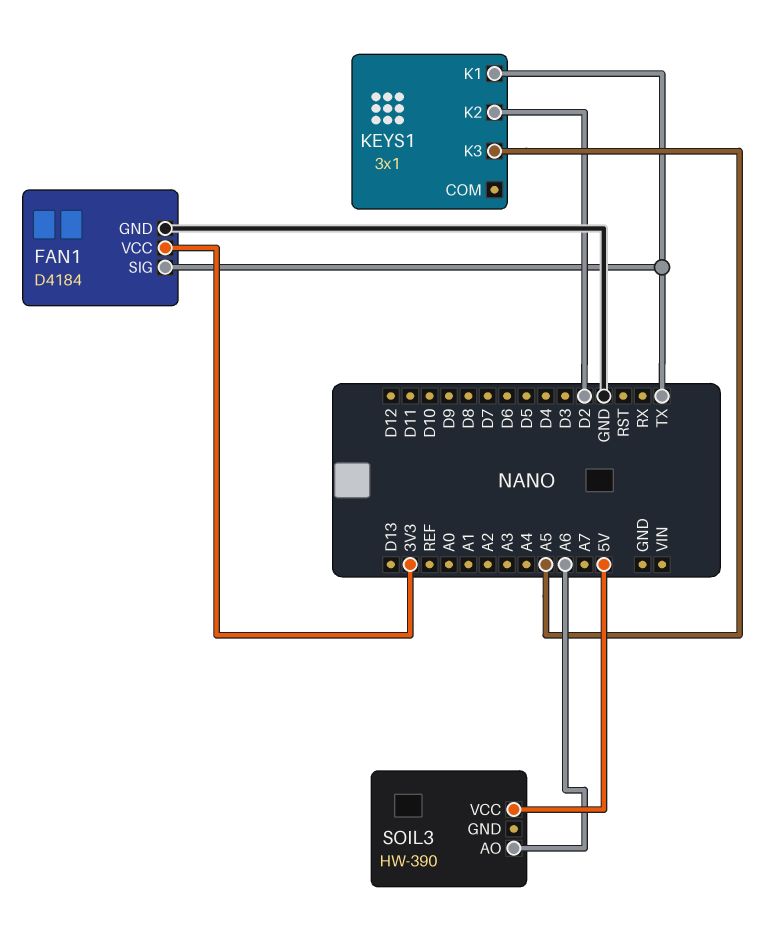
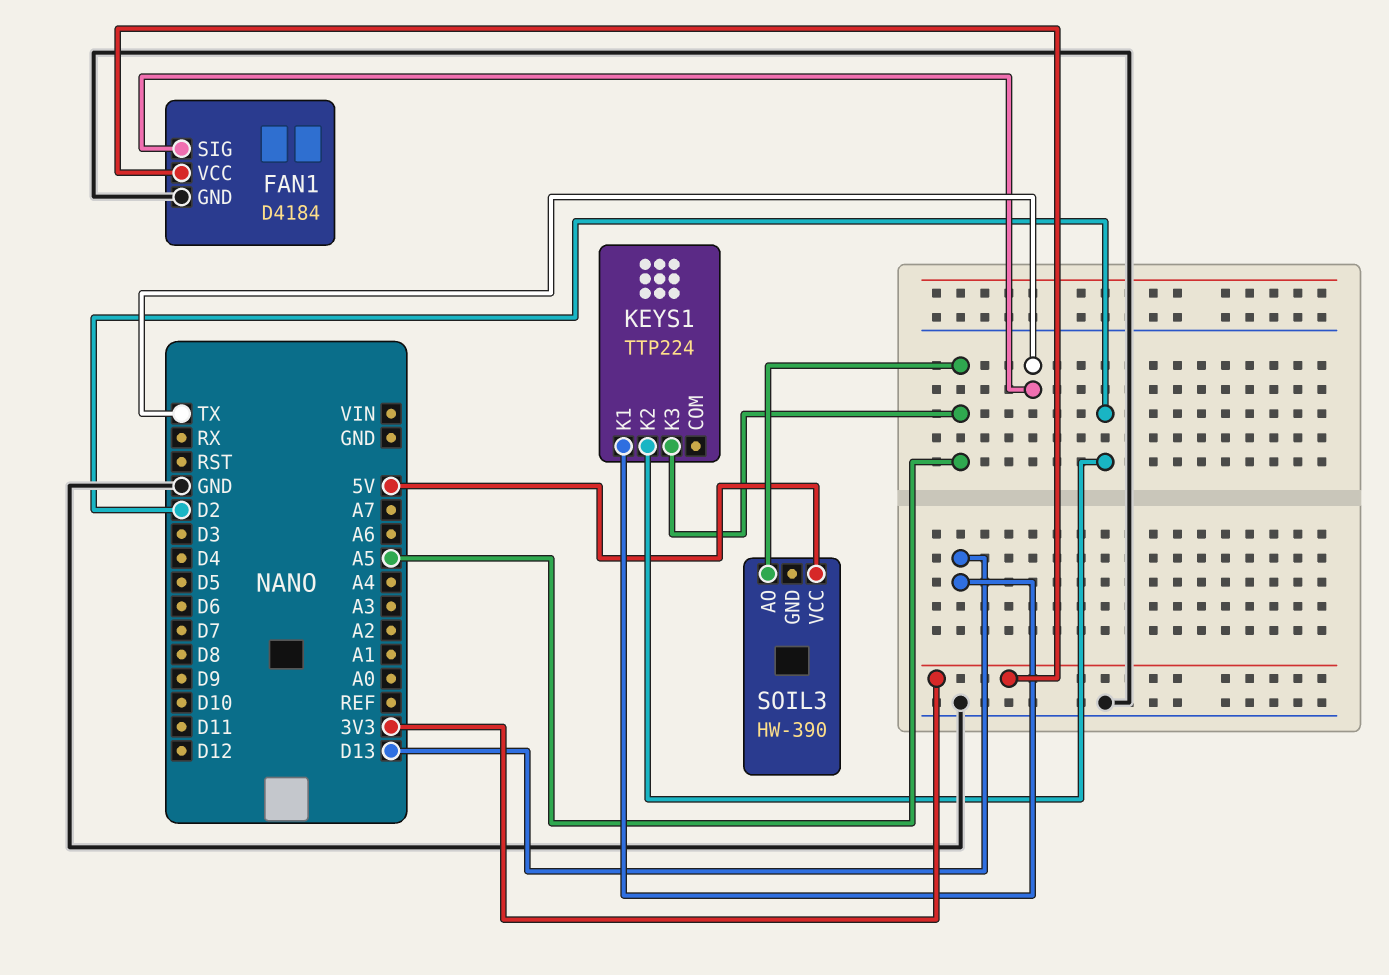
KEYS1: 3x1 -> TTP224
KEYS1 pin K1: TX -> D13
SOIL3 pin AO: A6 -> A5

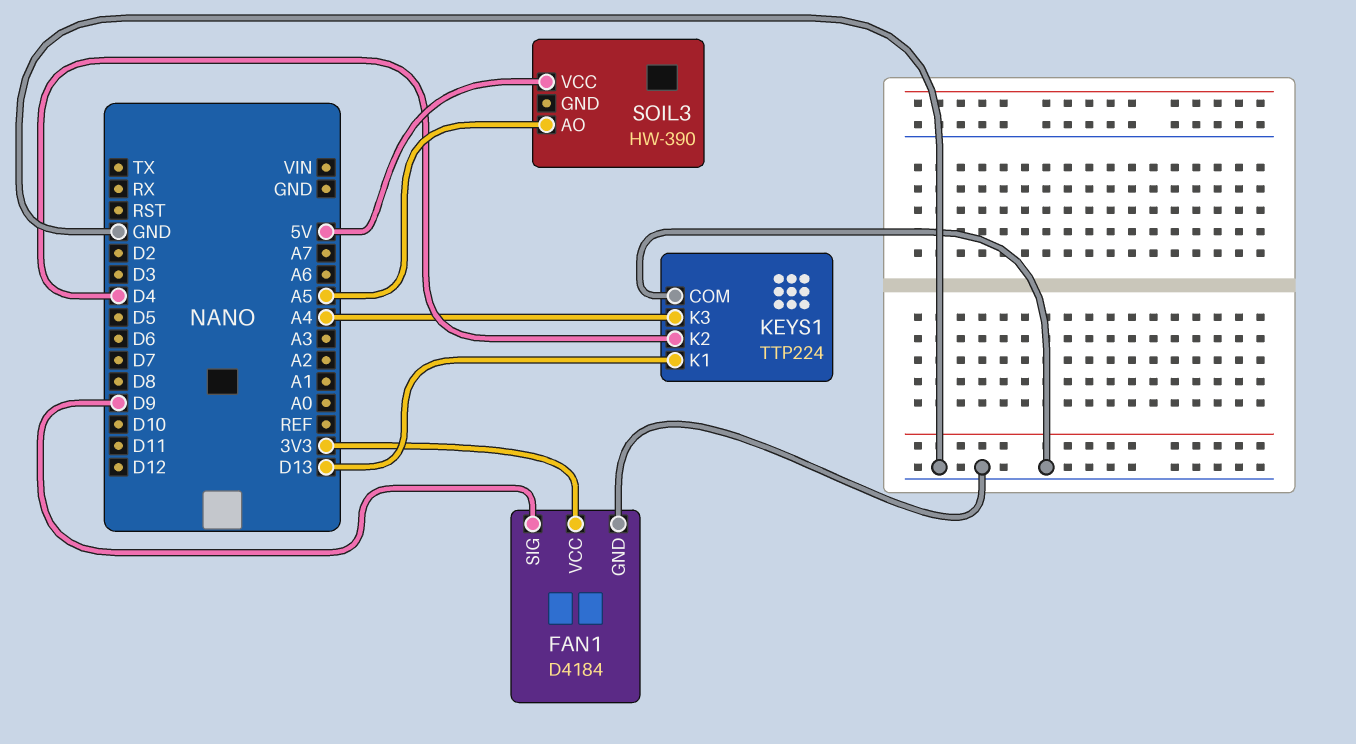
FAN1 pin SIG: TX -> D9
KEYS1 pin COM: none -> GND
KEYS1 pin K2: D2 -> D4
KEYS1 pin K3: A5 -> A4

